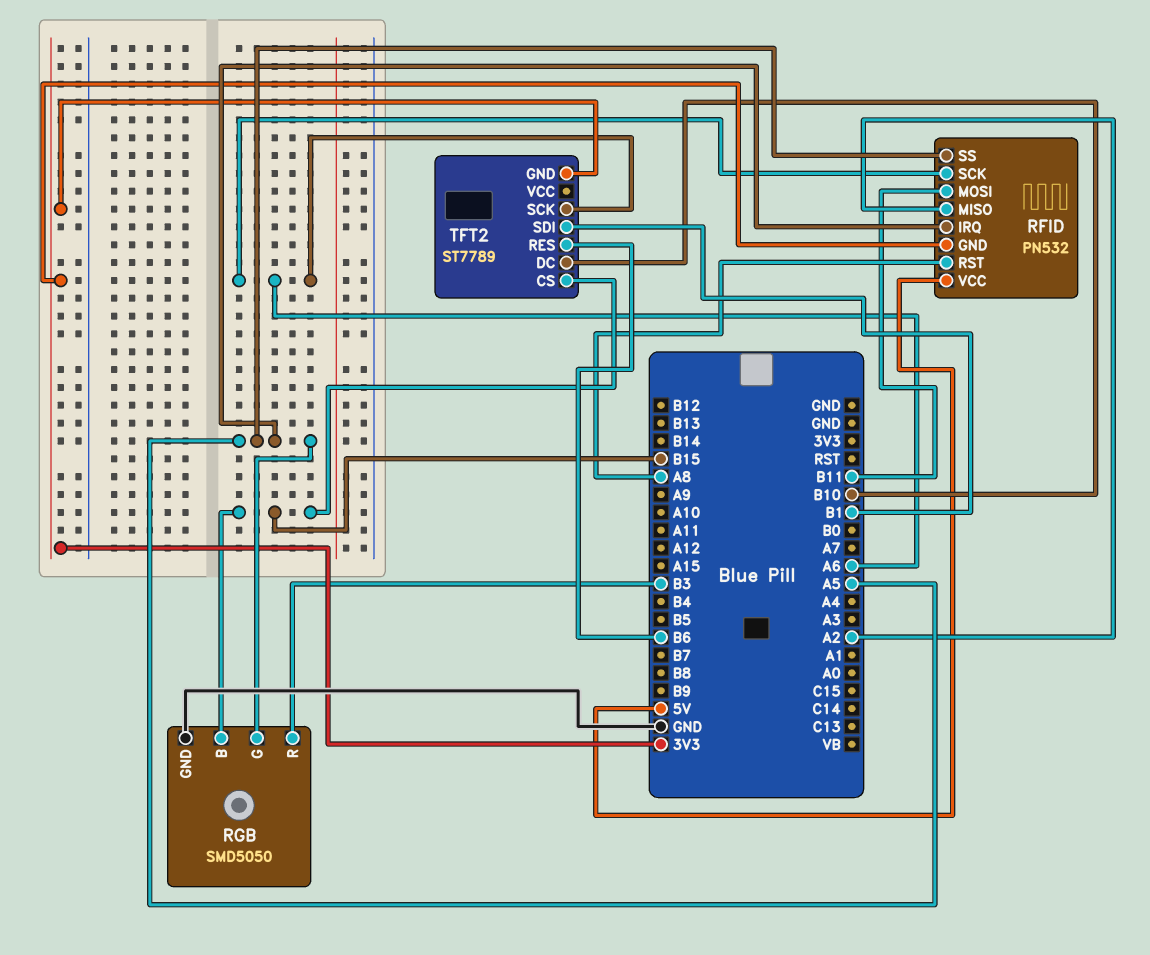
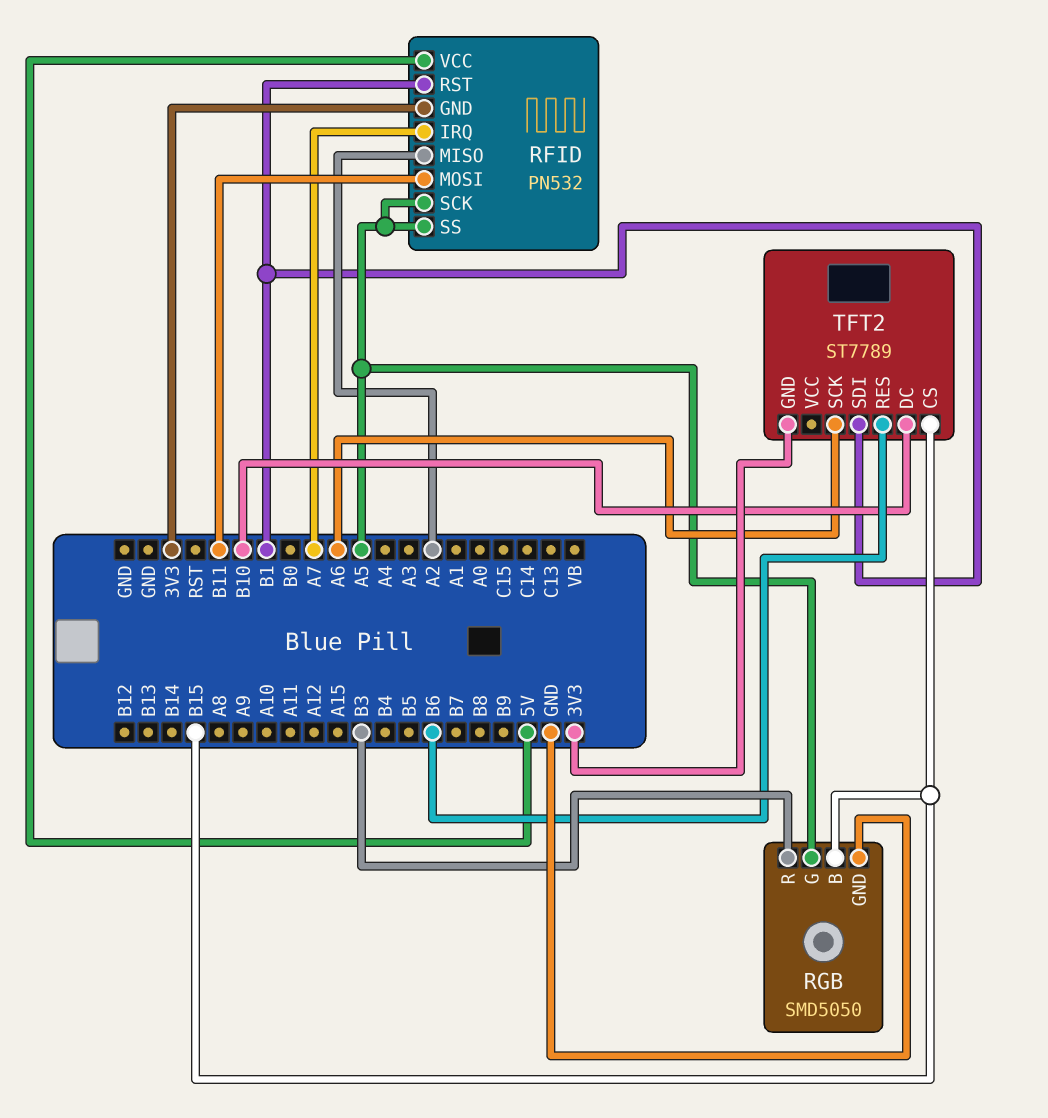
RFID pin IRQ: A5 -> A7
RFID pin RST: A8 -> B1
RFID pin SCK: A6 -> A5

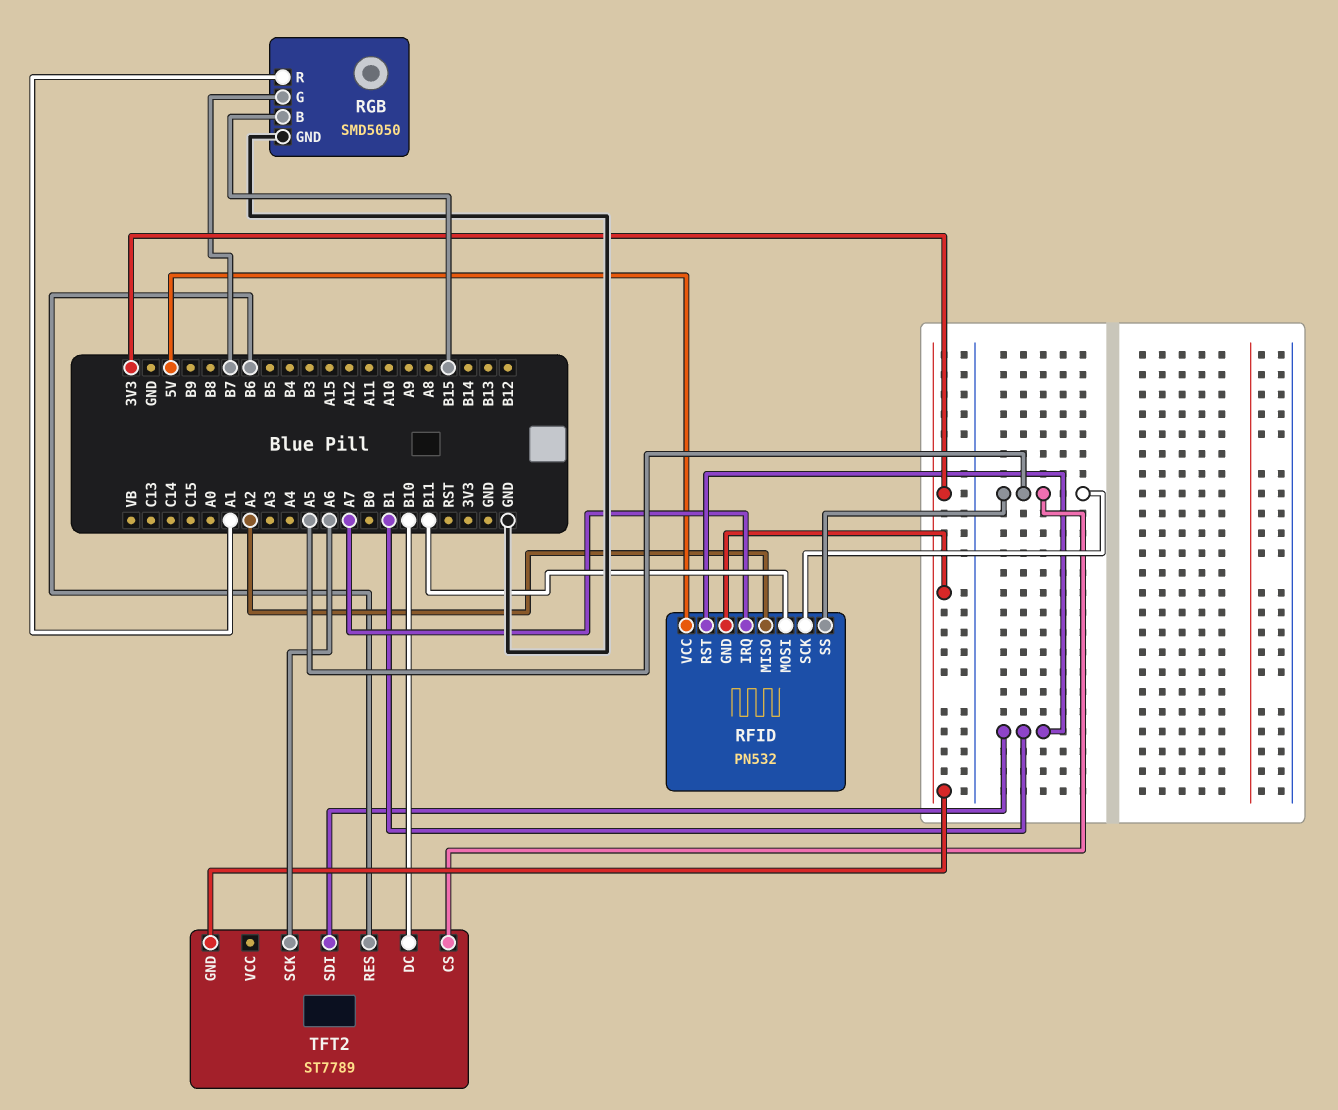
RGB pin G: A5 -> B7
RGB pin R: B3 -> A1
TFT2 pin CS: B15 -> A5

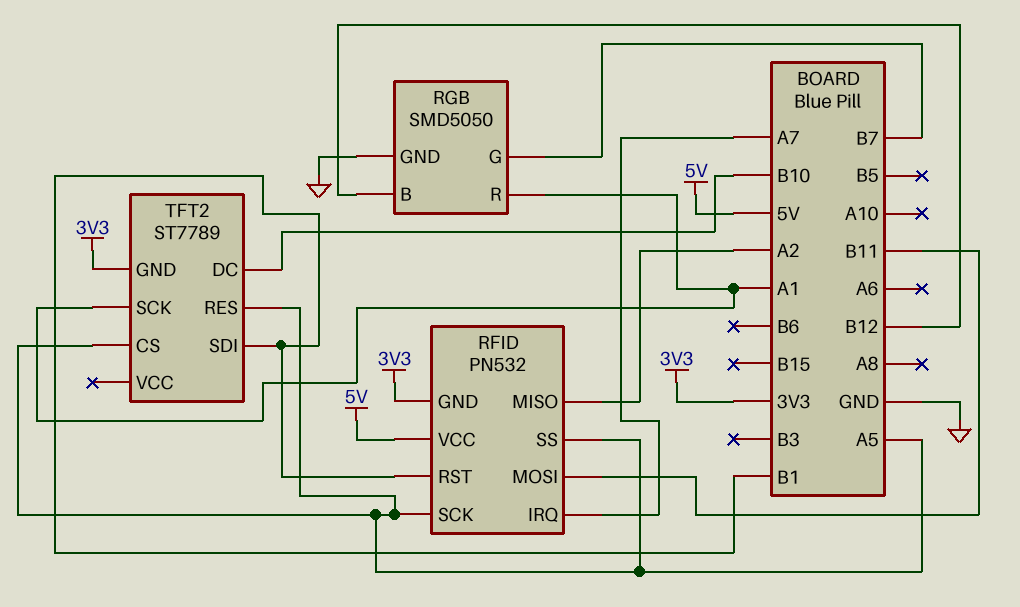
RGB pin B: B15 -> B12
TFT2 pin RES: B6 -> A5
TFT2 pin SCK: A6 -> A1

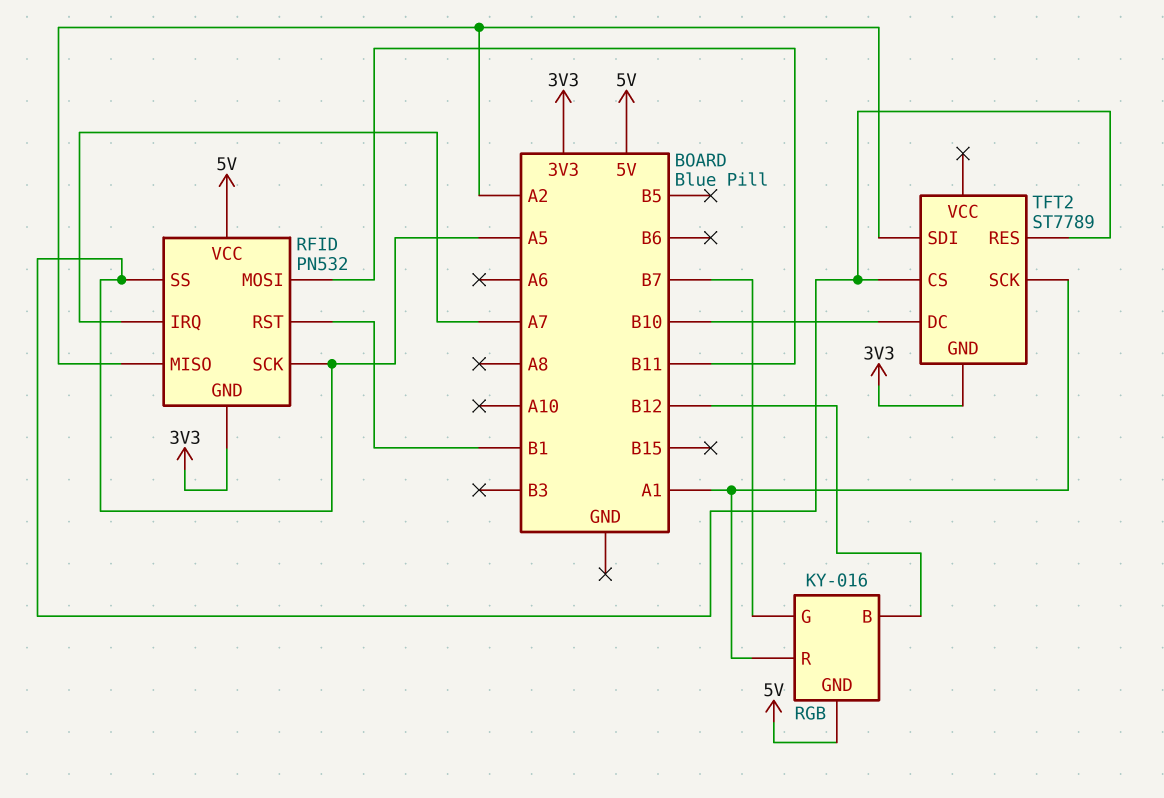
RGB: SMD5050 -> KY-016
RGB pin GND: GND -> 5V
TFT2 pin SDI: B1 -> A2

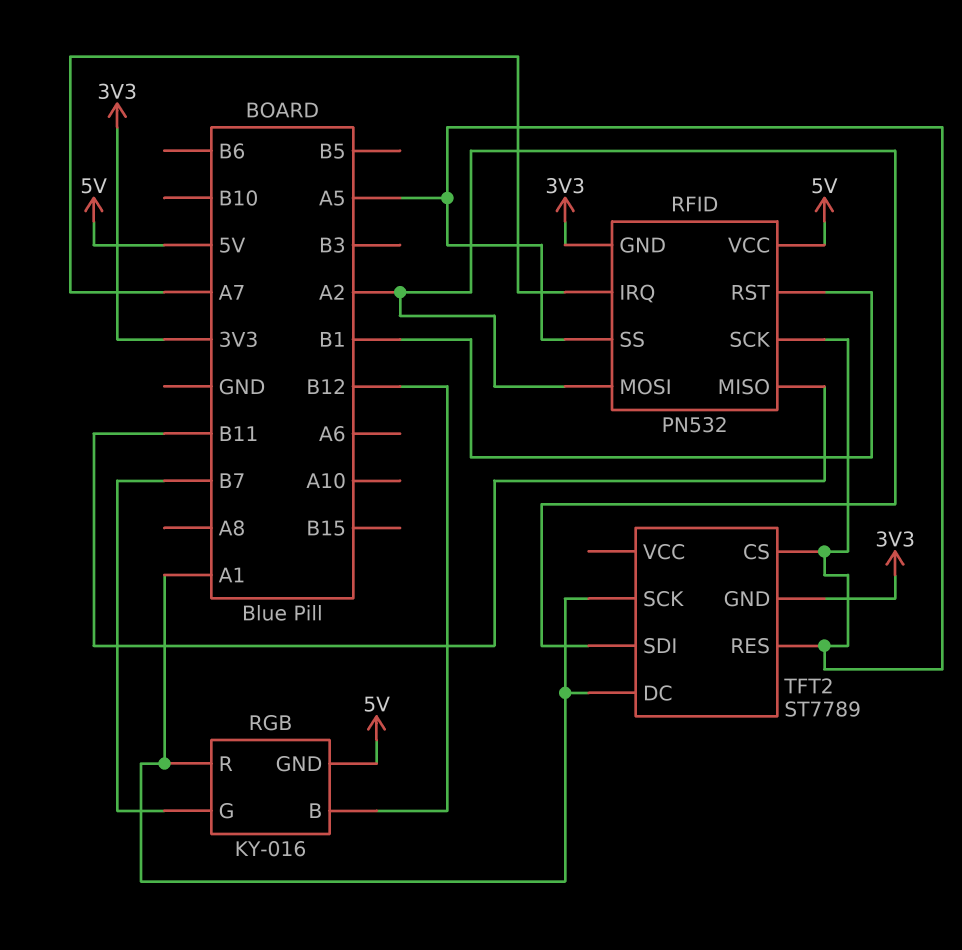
RFID pin MISO: A2 -> B11
RFID pin MOSI: B11 -> A2
TFT2 pin DC: B10 -> A1

